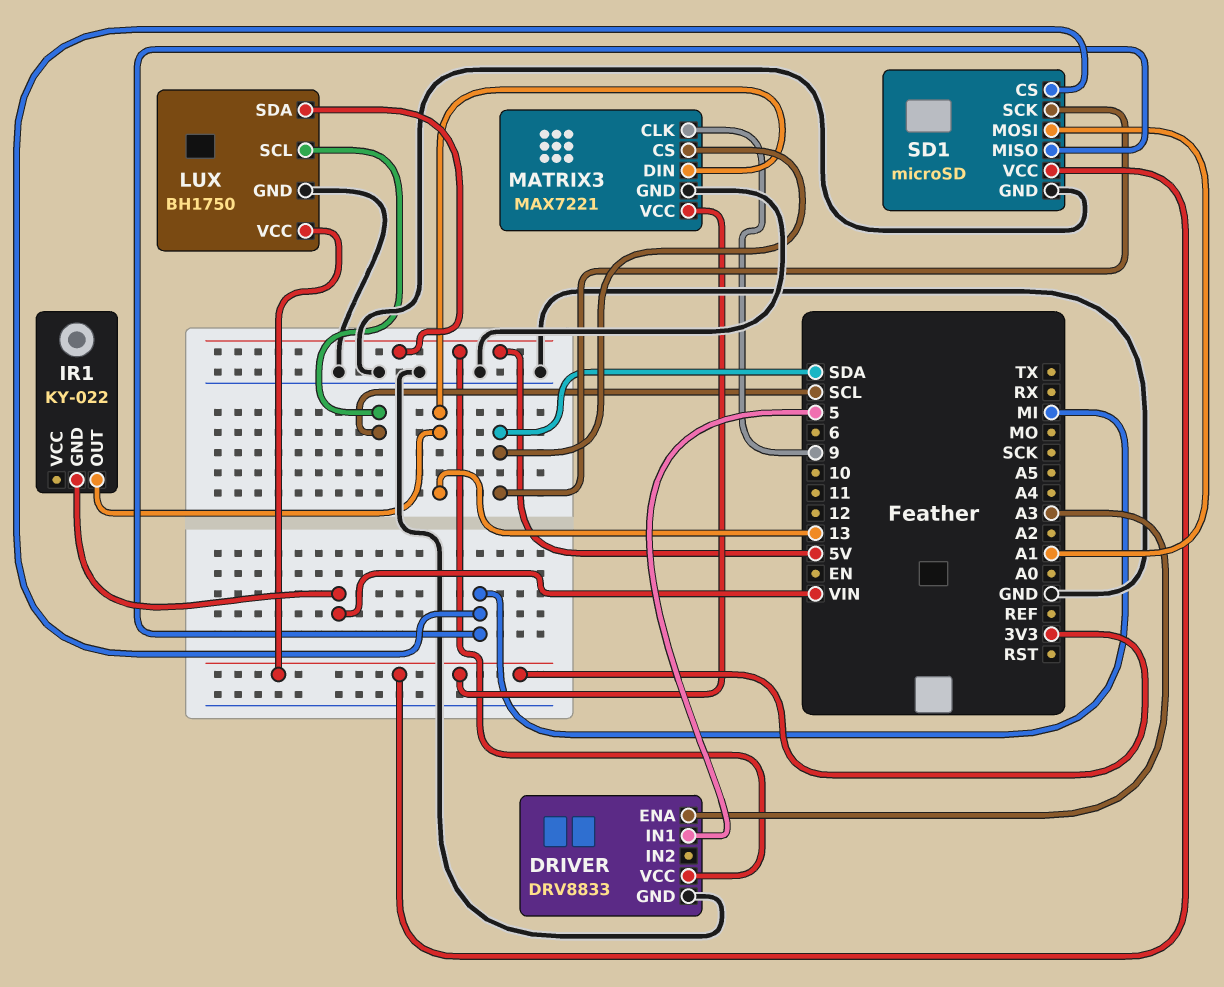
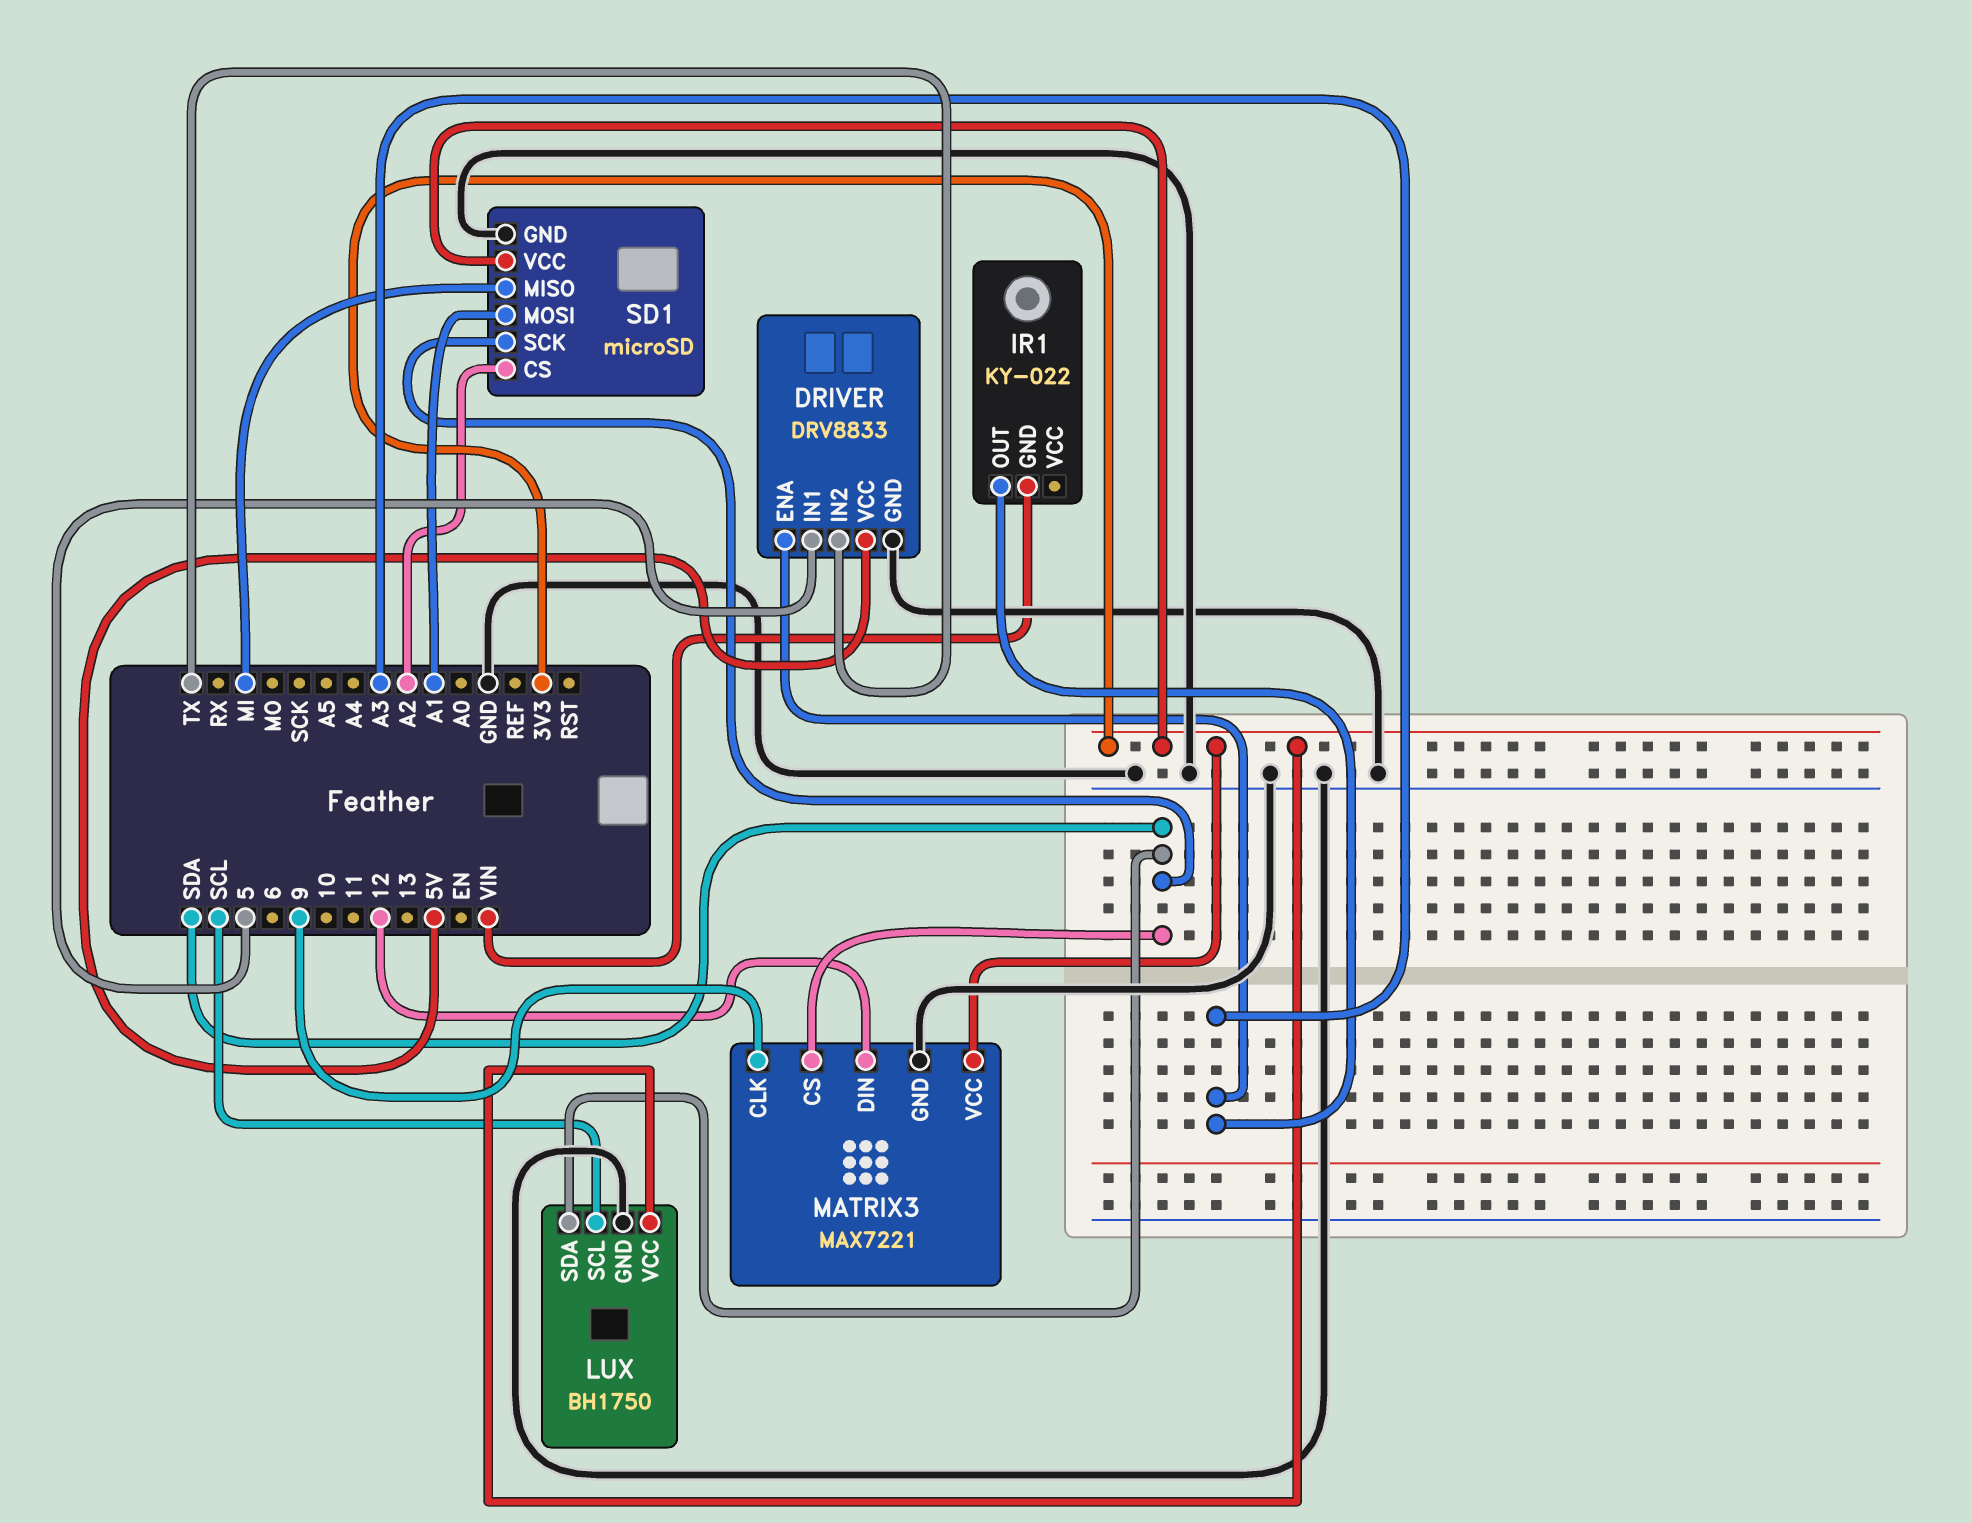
DRIVER pin IN2: none -> TX
IR1 pin OUT: 13 -> A3
LUX pin SDA: 5V -> SDA
MATRIX3 pin DIN: 13 -> 12
SD1 pin CS: MI -> A2

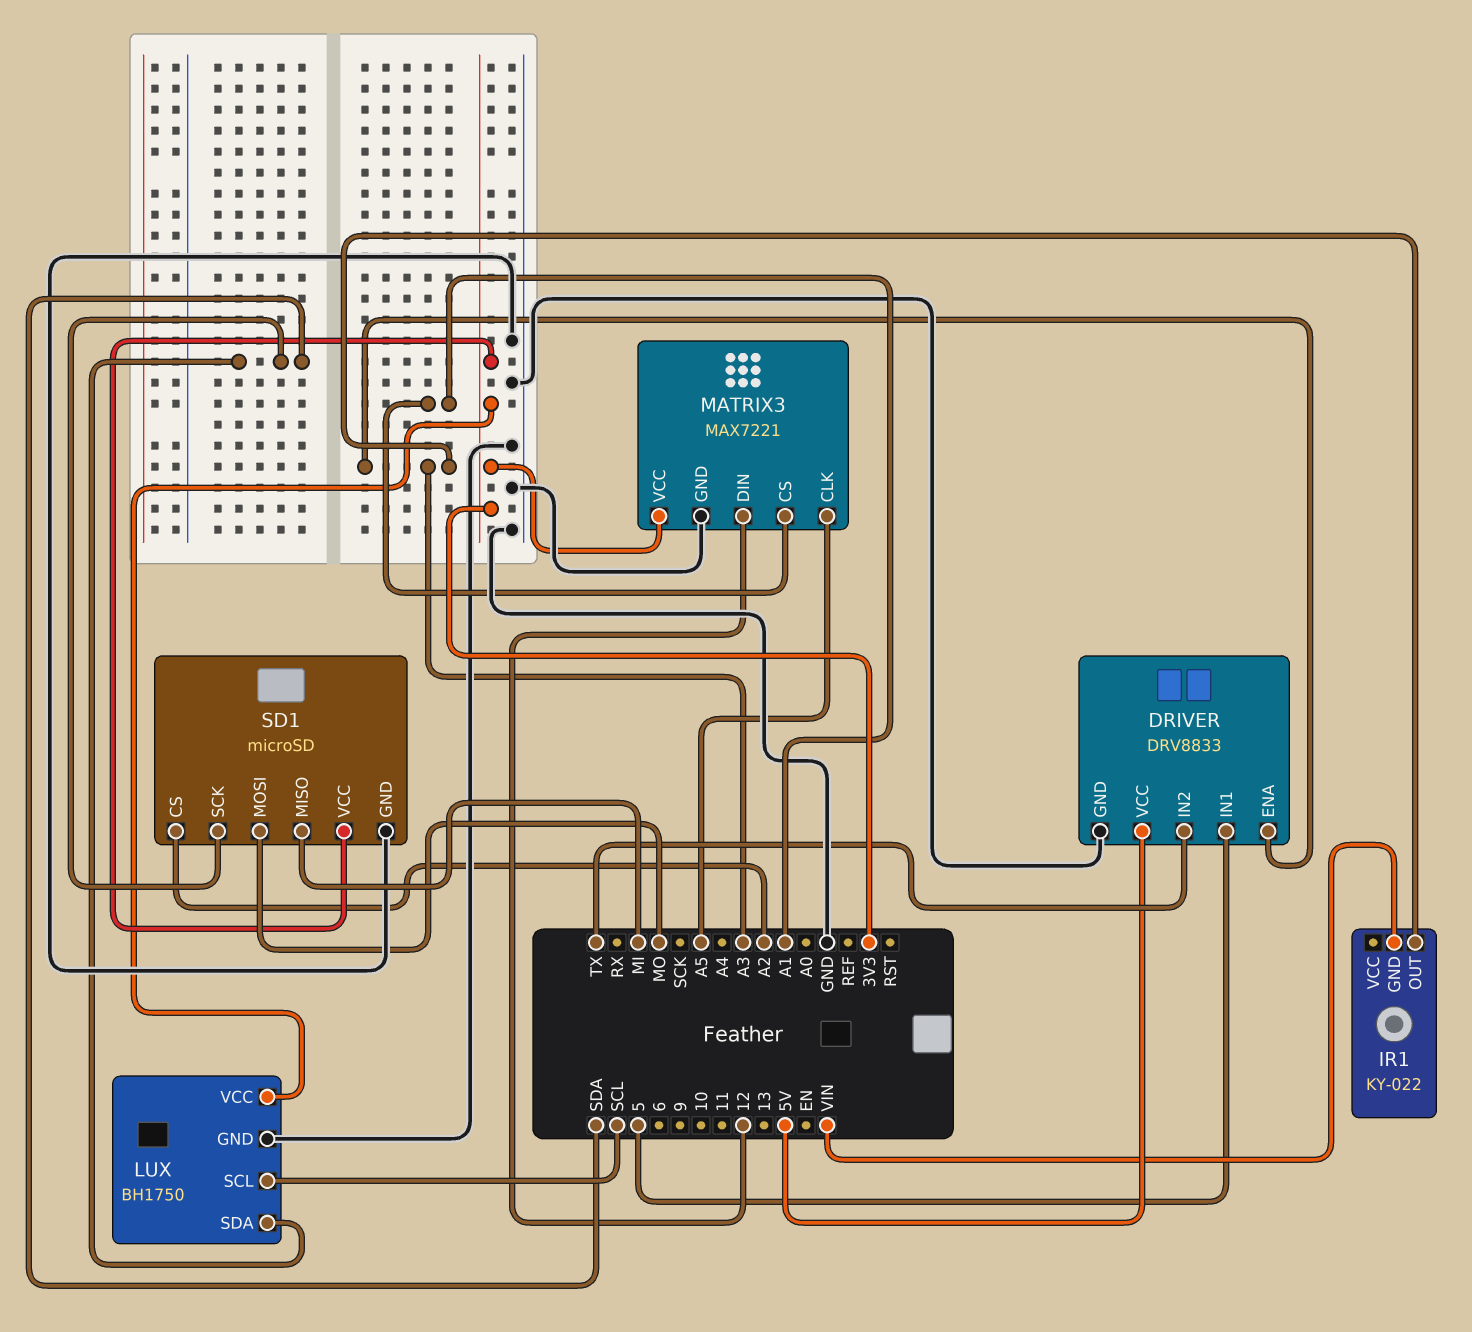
MATRIX3 pin CLK: 9 -> A5
MATRIX3 pin CS: SDA -> A1
SD1 pin MOSI: A1 -> MO

